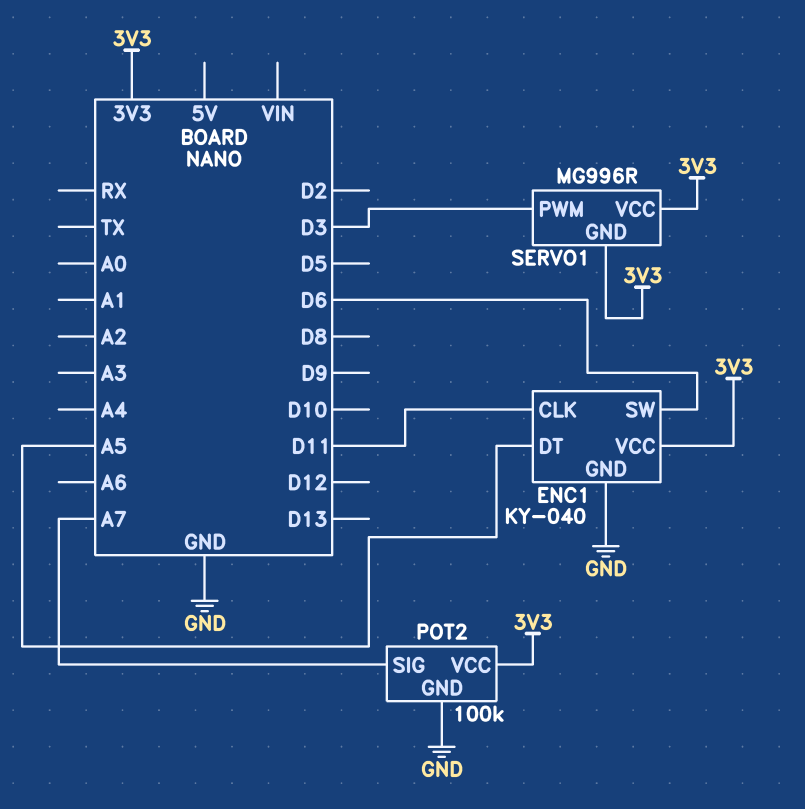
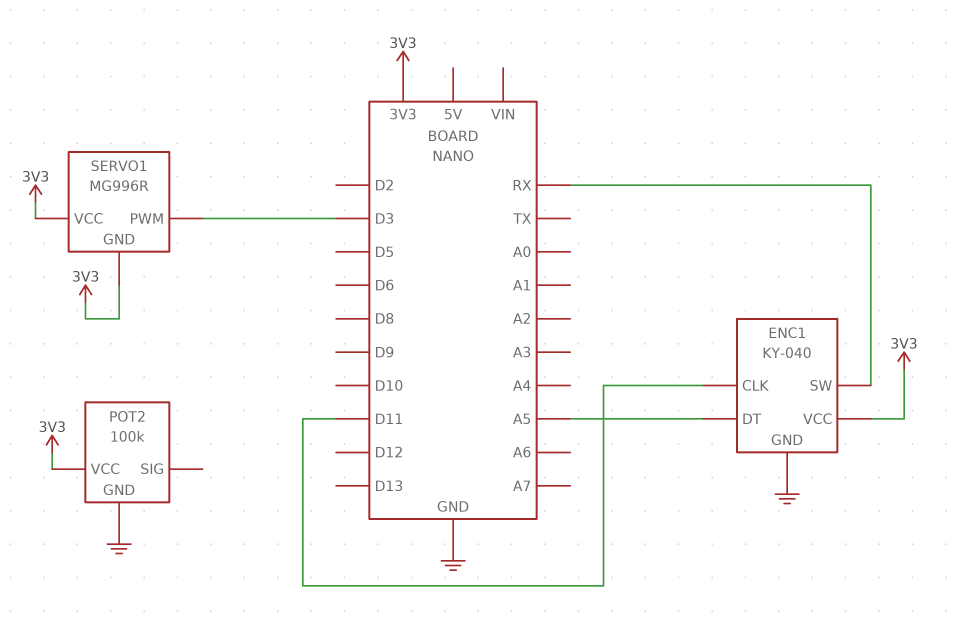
ENC1 pin SW: D6 -> RX
POT2 pin SIG: A7 -> none

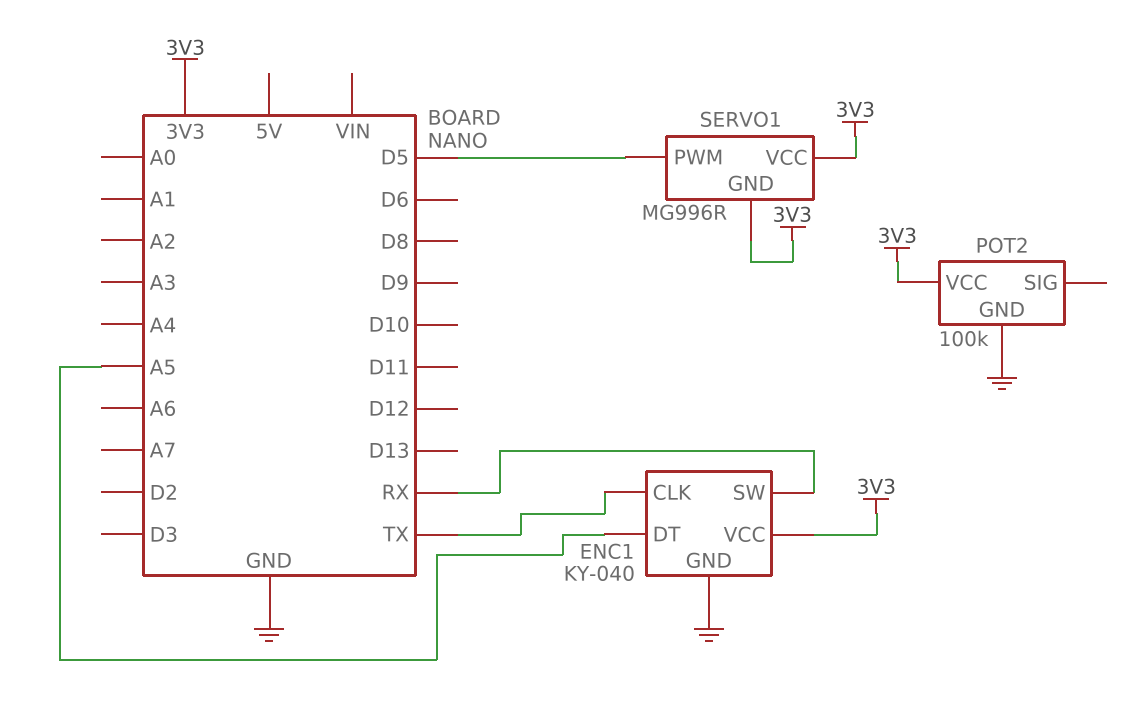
ENC1 pin CLK: D11 -> TX
SERVO1 pin PWM: D3 -> D5

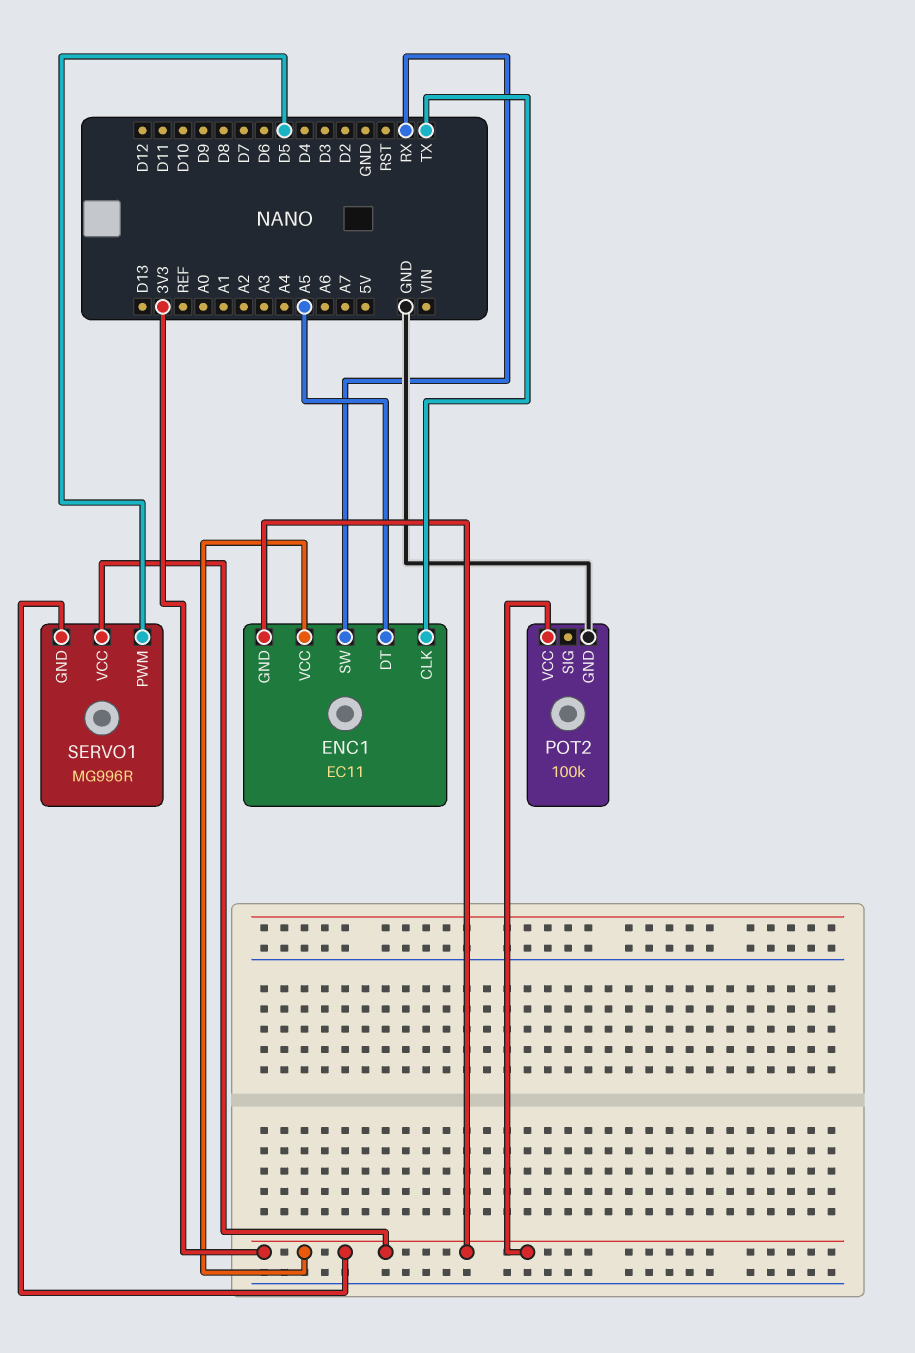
ENC1: KY-040 -> EC11
ENC1 pin GND: GND -> 3V3

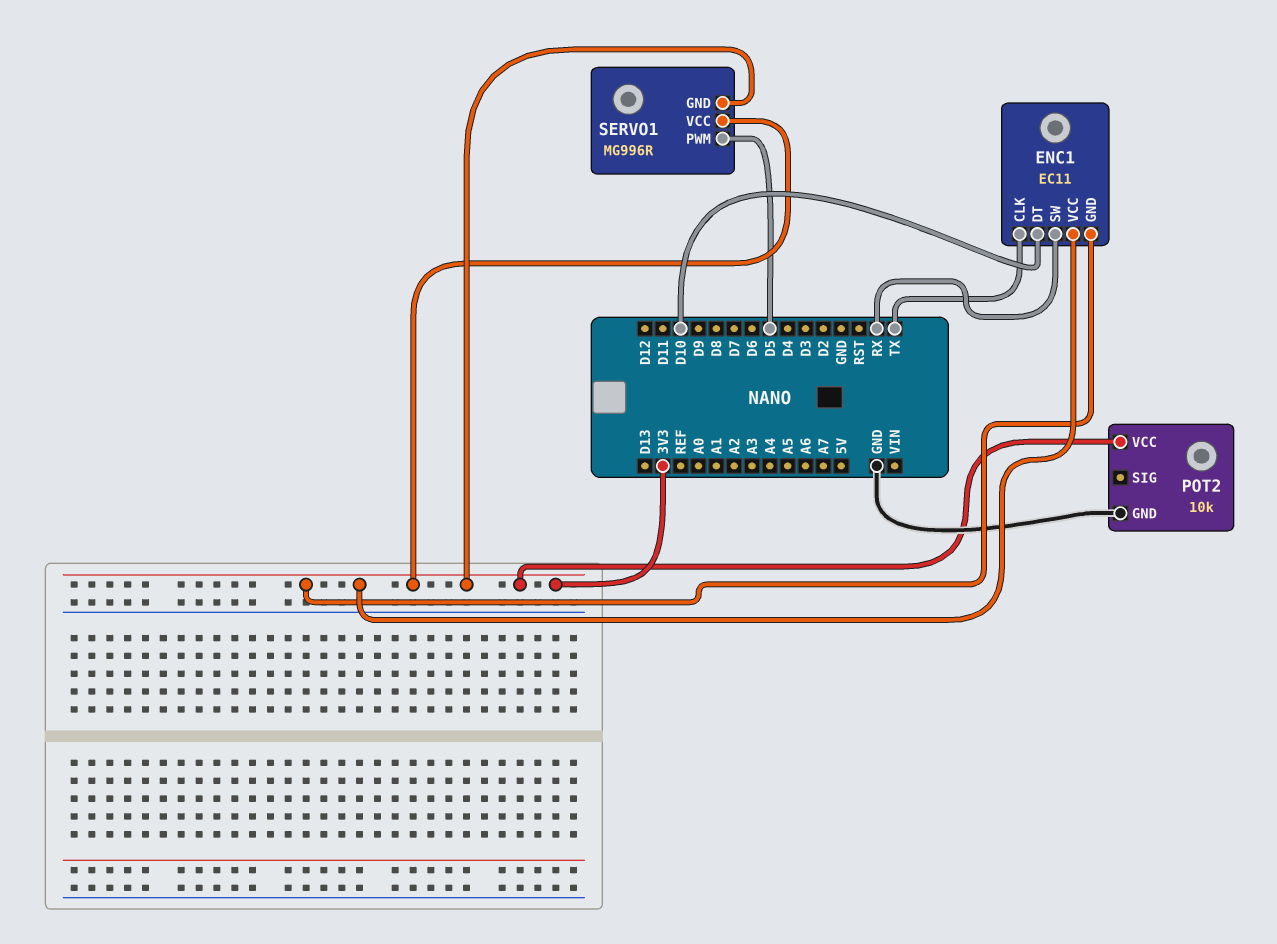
ENC1 pin DT: A5 -> D10
POT2: 100k -> 10k

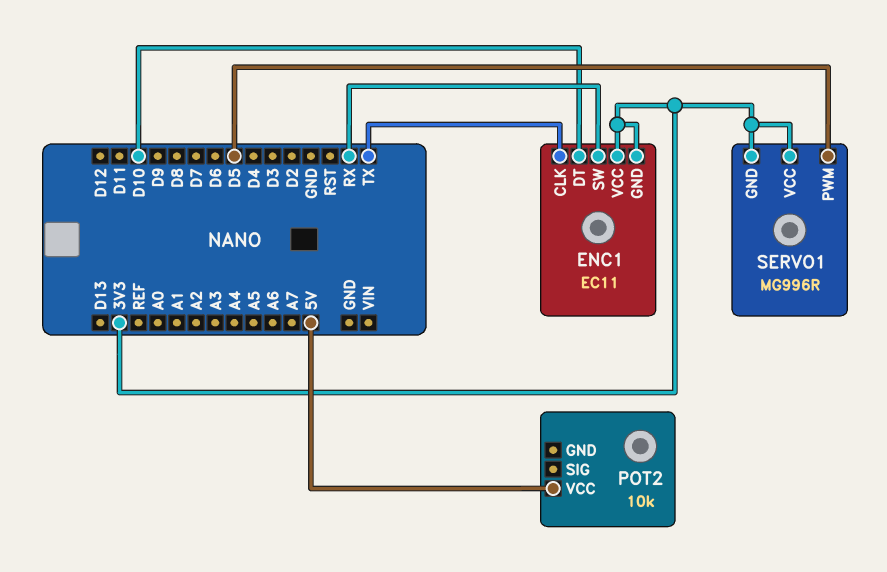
POT2 pin GND: GND -> none
POT2 pin VCC: 3V3 -> 5V

